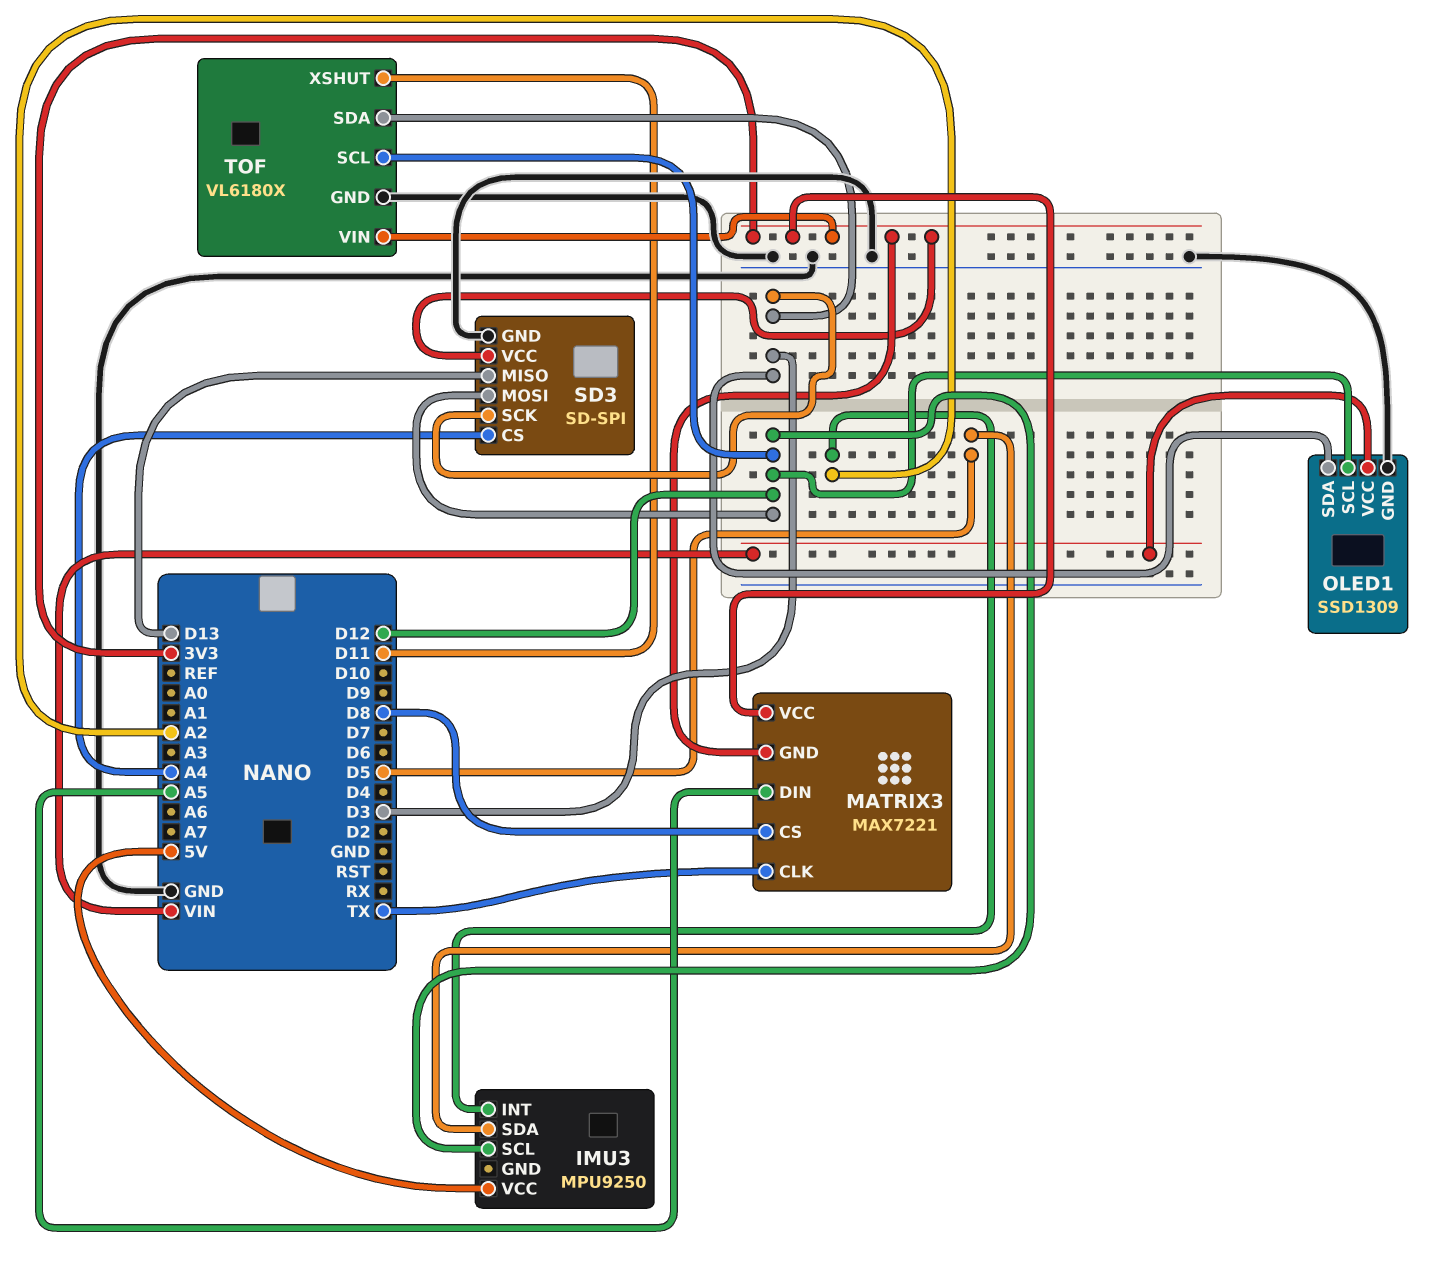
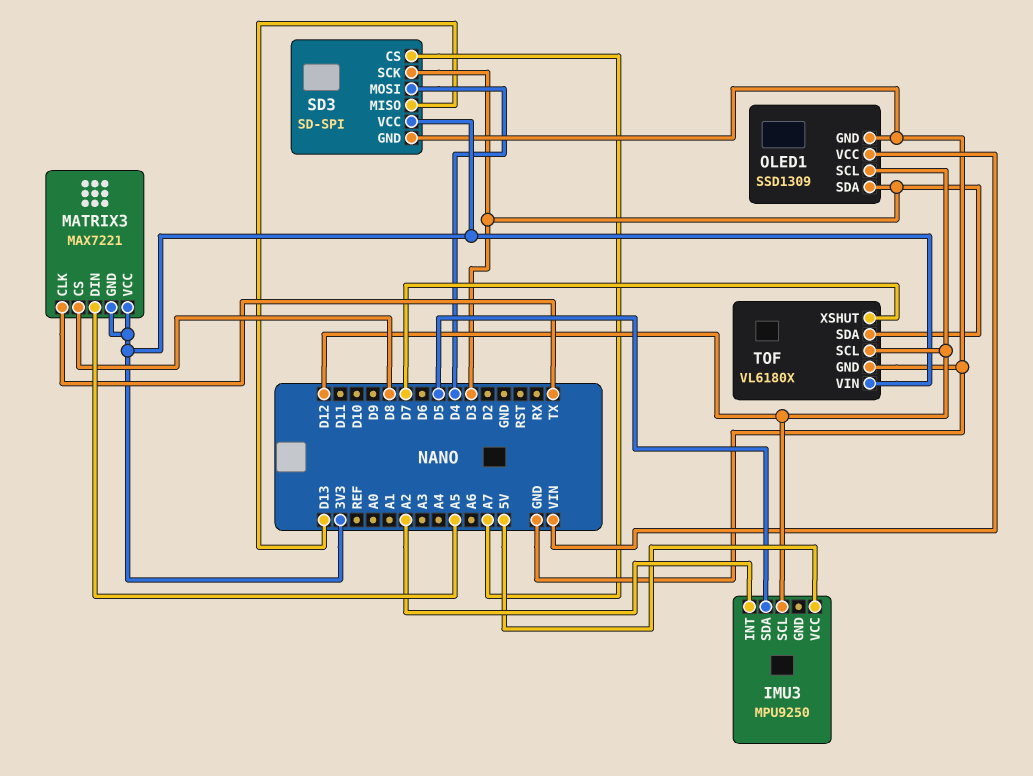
SD3 pin CS: A4 -> A7
SD3 pin MOSI: D12 -> D4
TOF pin XSHUT: D11 -> D7

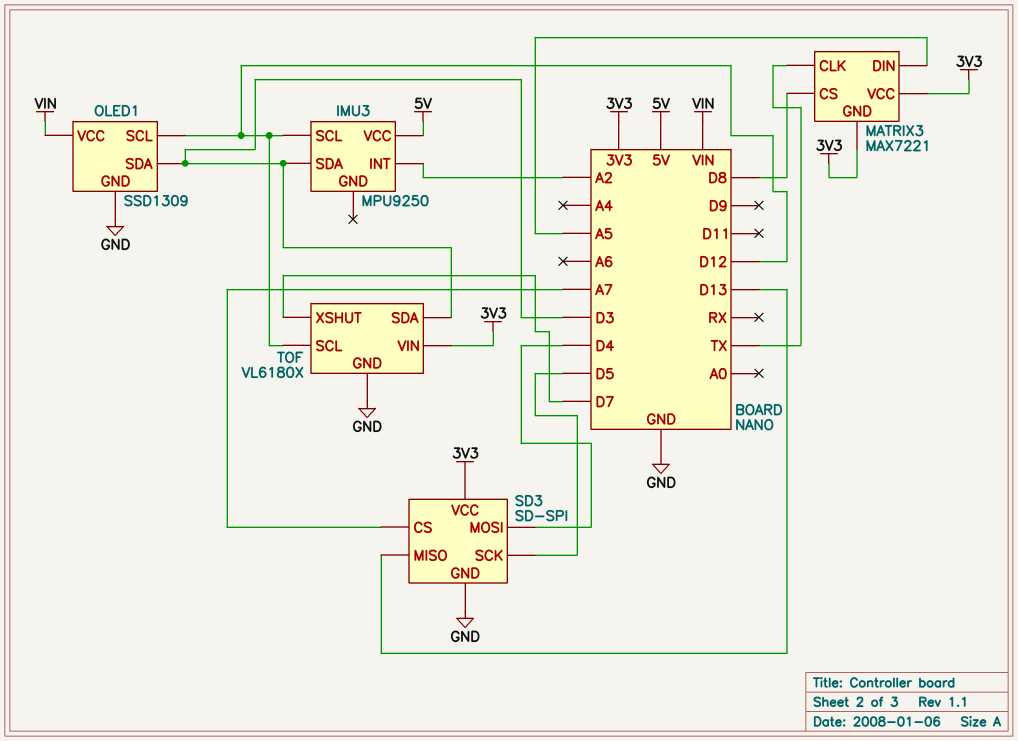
IMU3 pin SDA: D5 -> D3
SD3 pin SCK: D3 -> D5

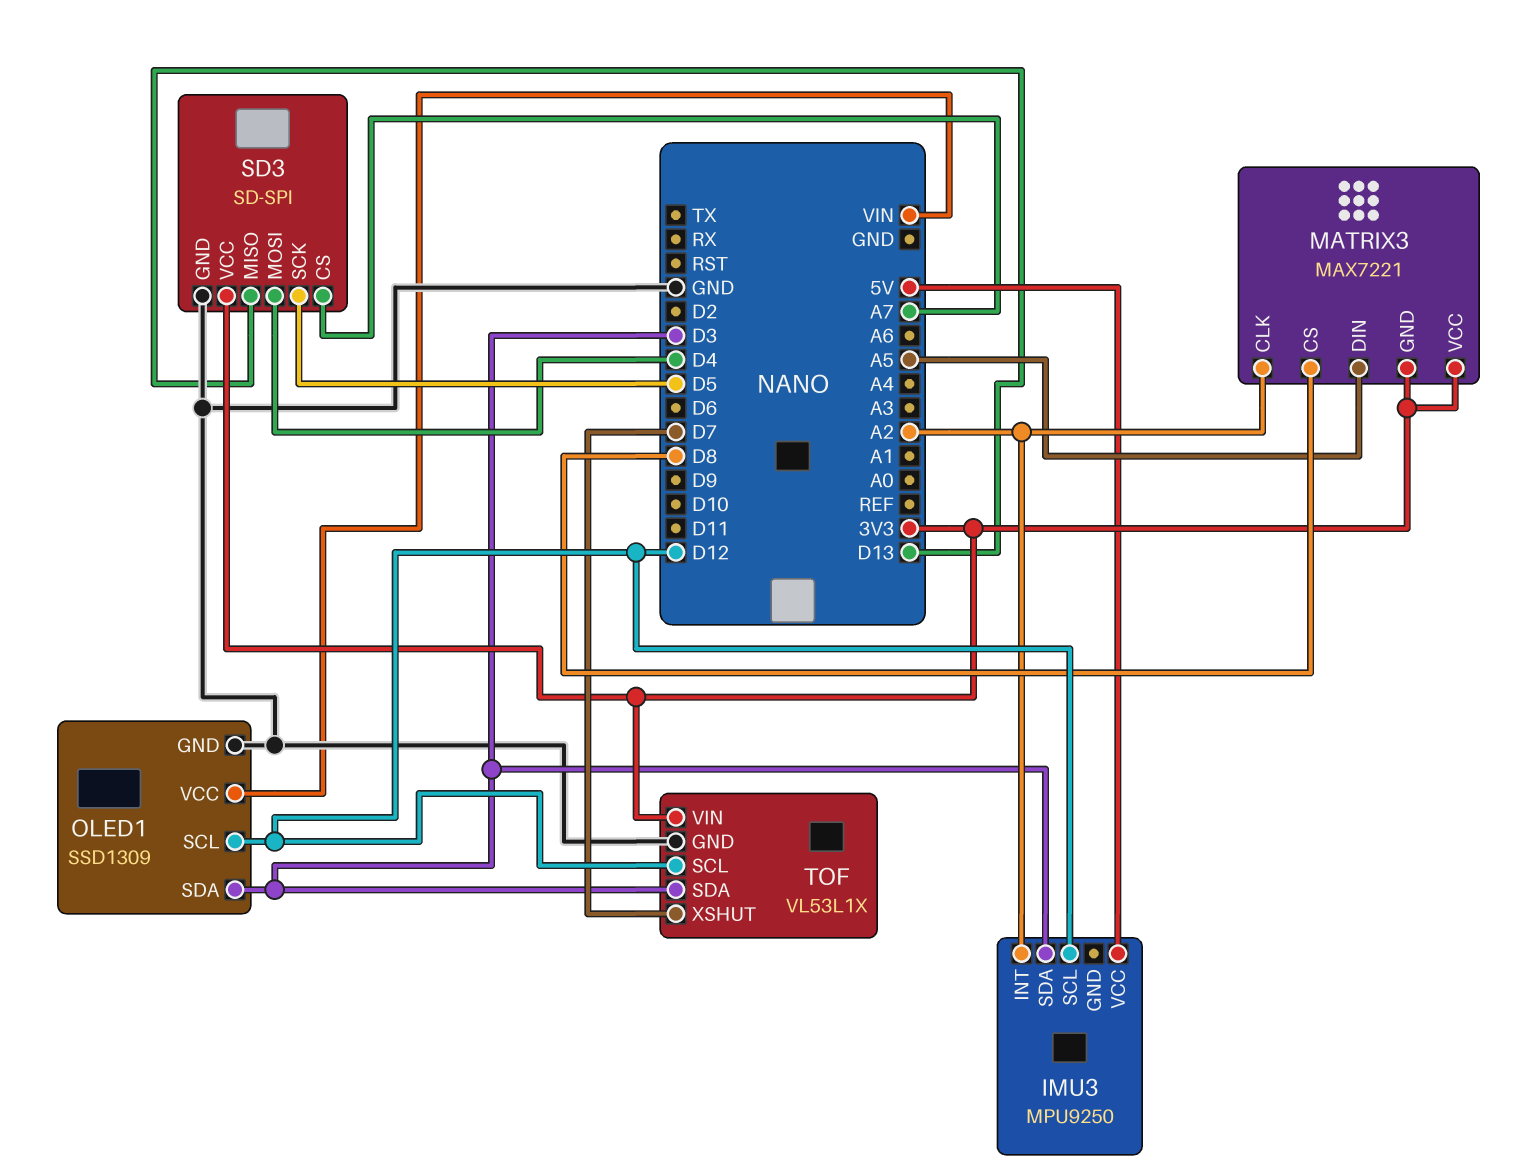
MATRIX3 pin CLK: TX -> A2
TOF: VL6180X -> VL53L1X

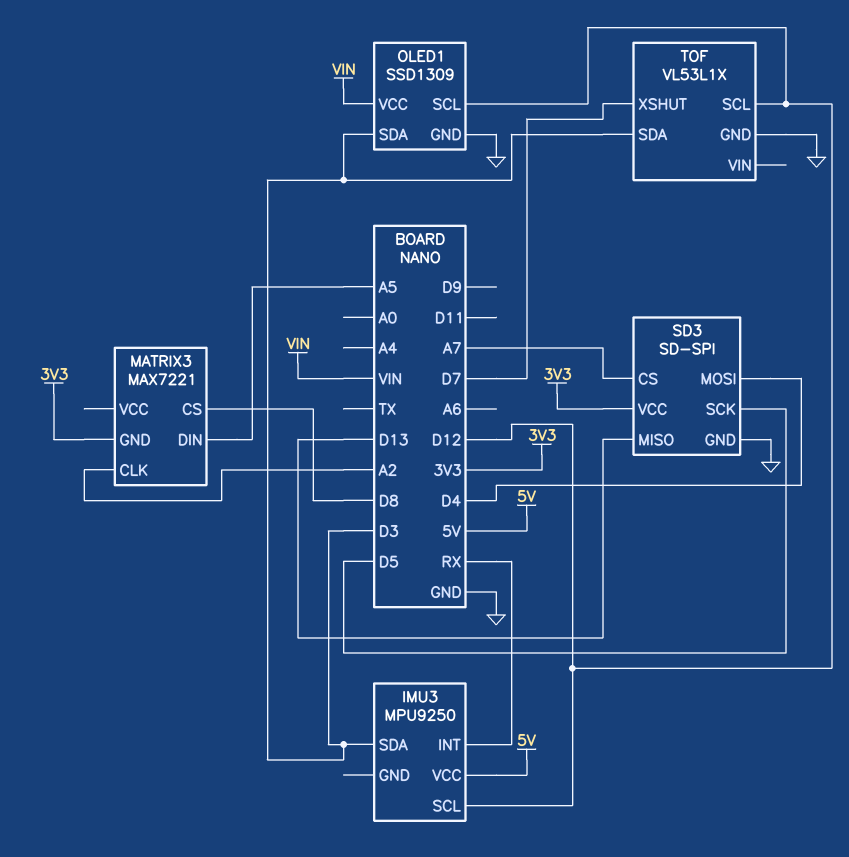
IMU3 pin INT: A2 -> RX
MATRIX3 pin VCC: 3V3 -> none
TOF pin VIN: 3V3 -> none

